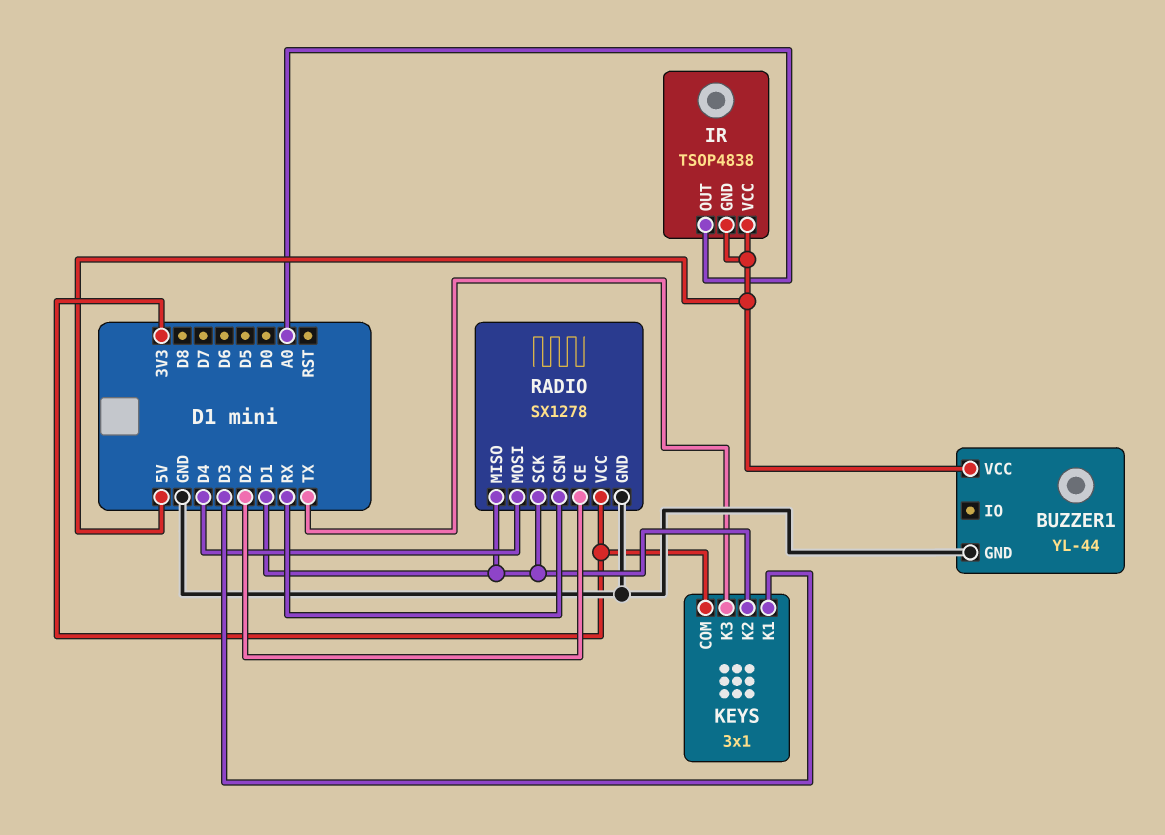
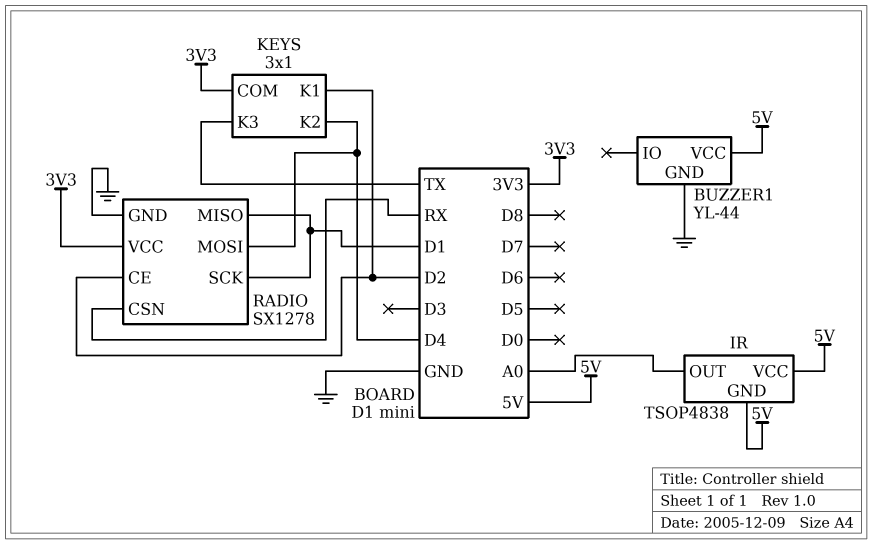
KEYS pin K1: D3 -> D2
KEYS pin K2: D1 -> D4

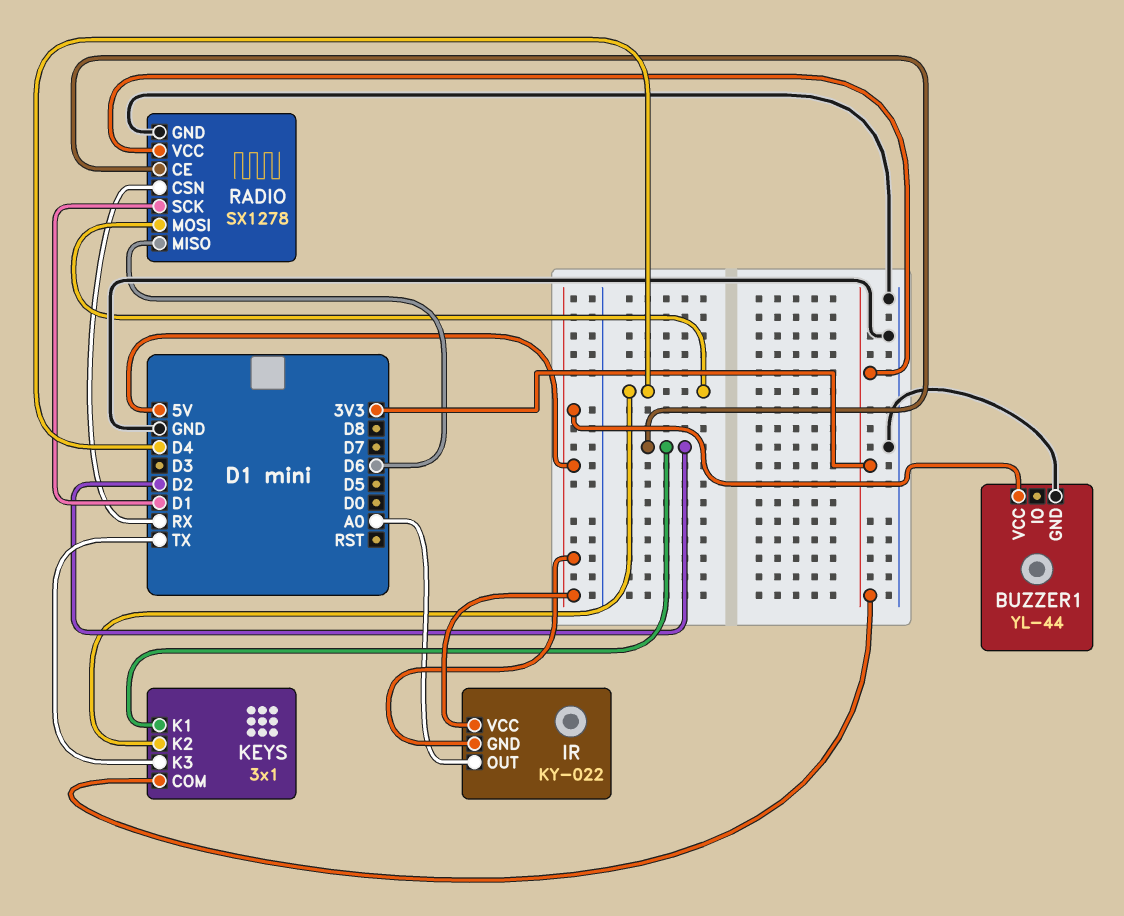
IR: TSOP4838 -> KY-022
RADIO pin MISO: D1 -> D6

